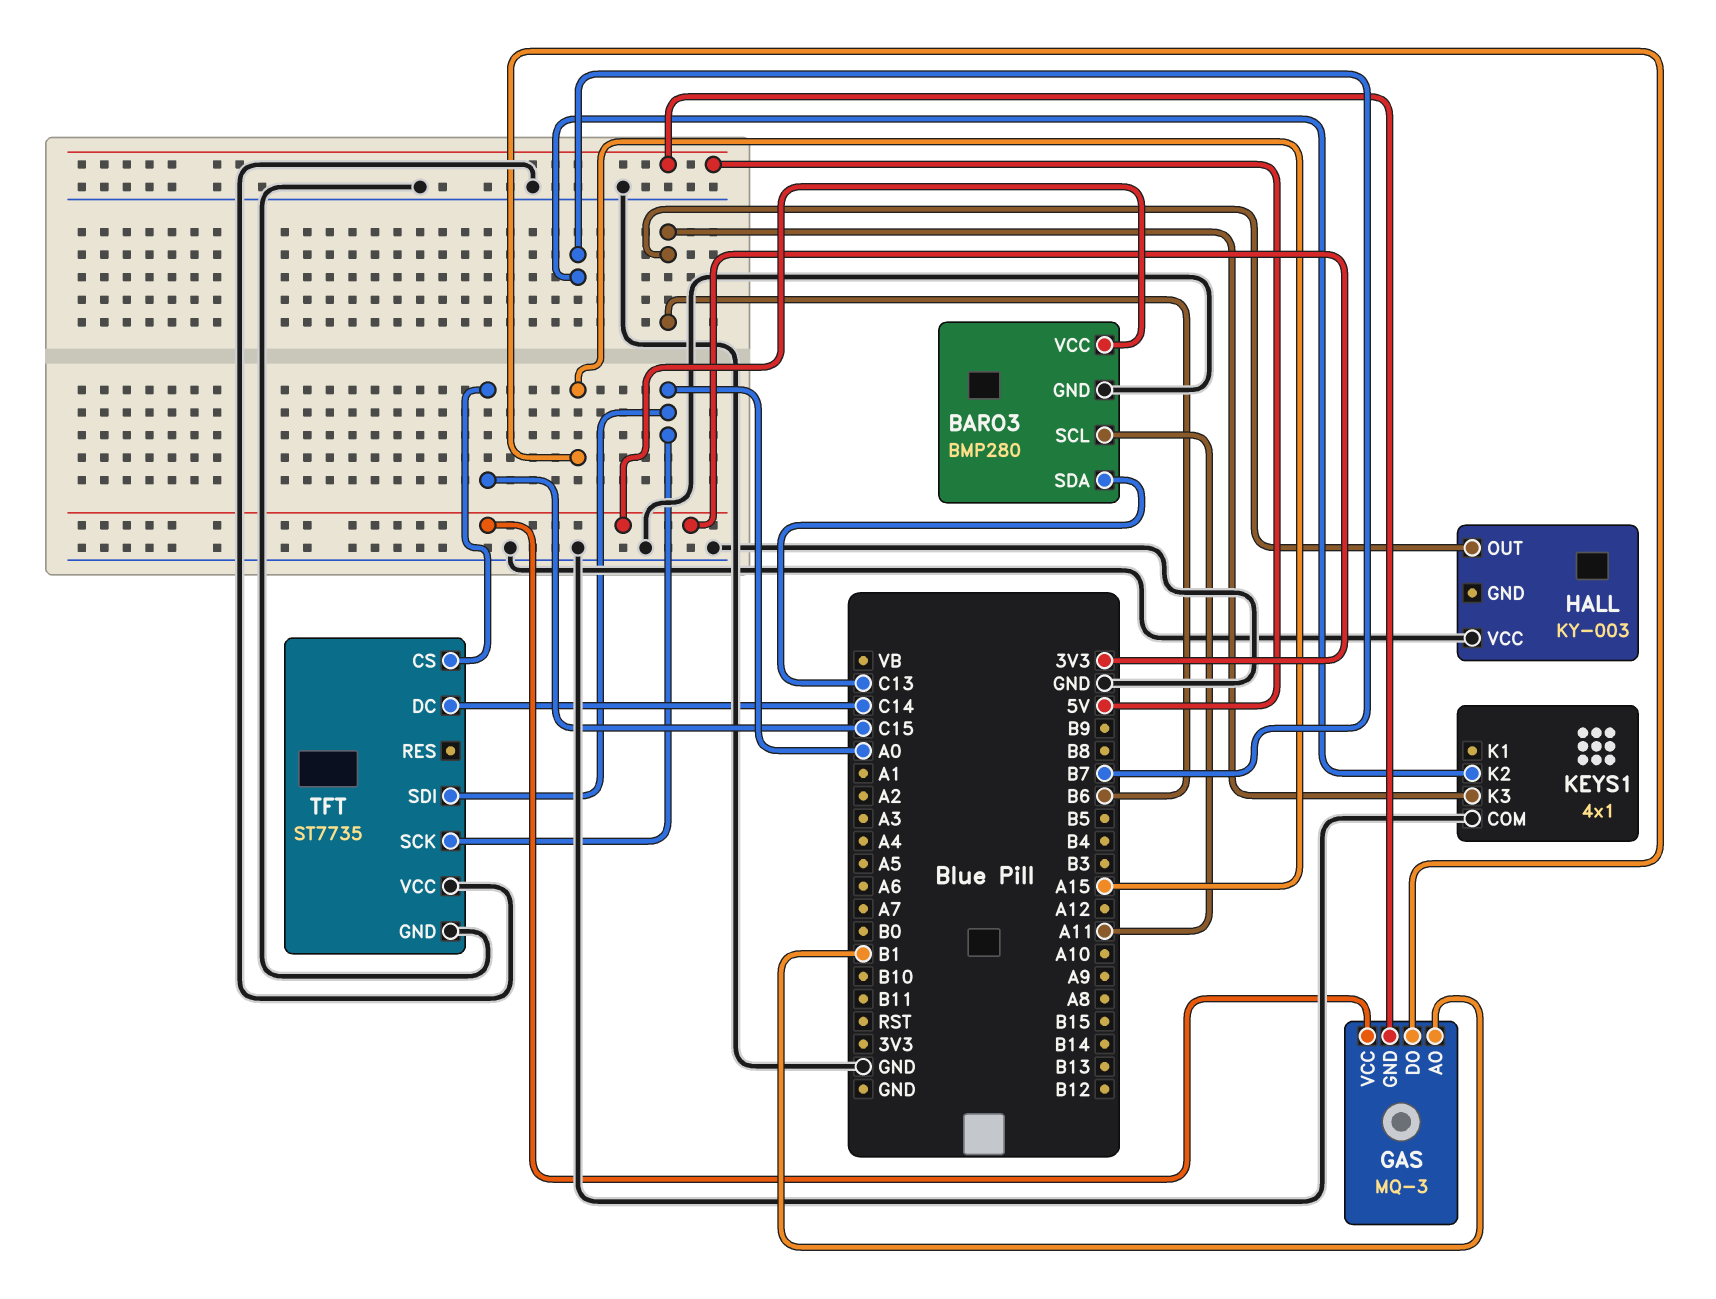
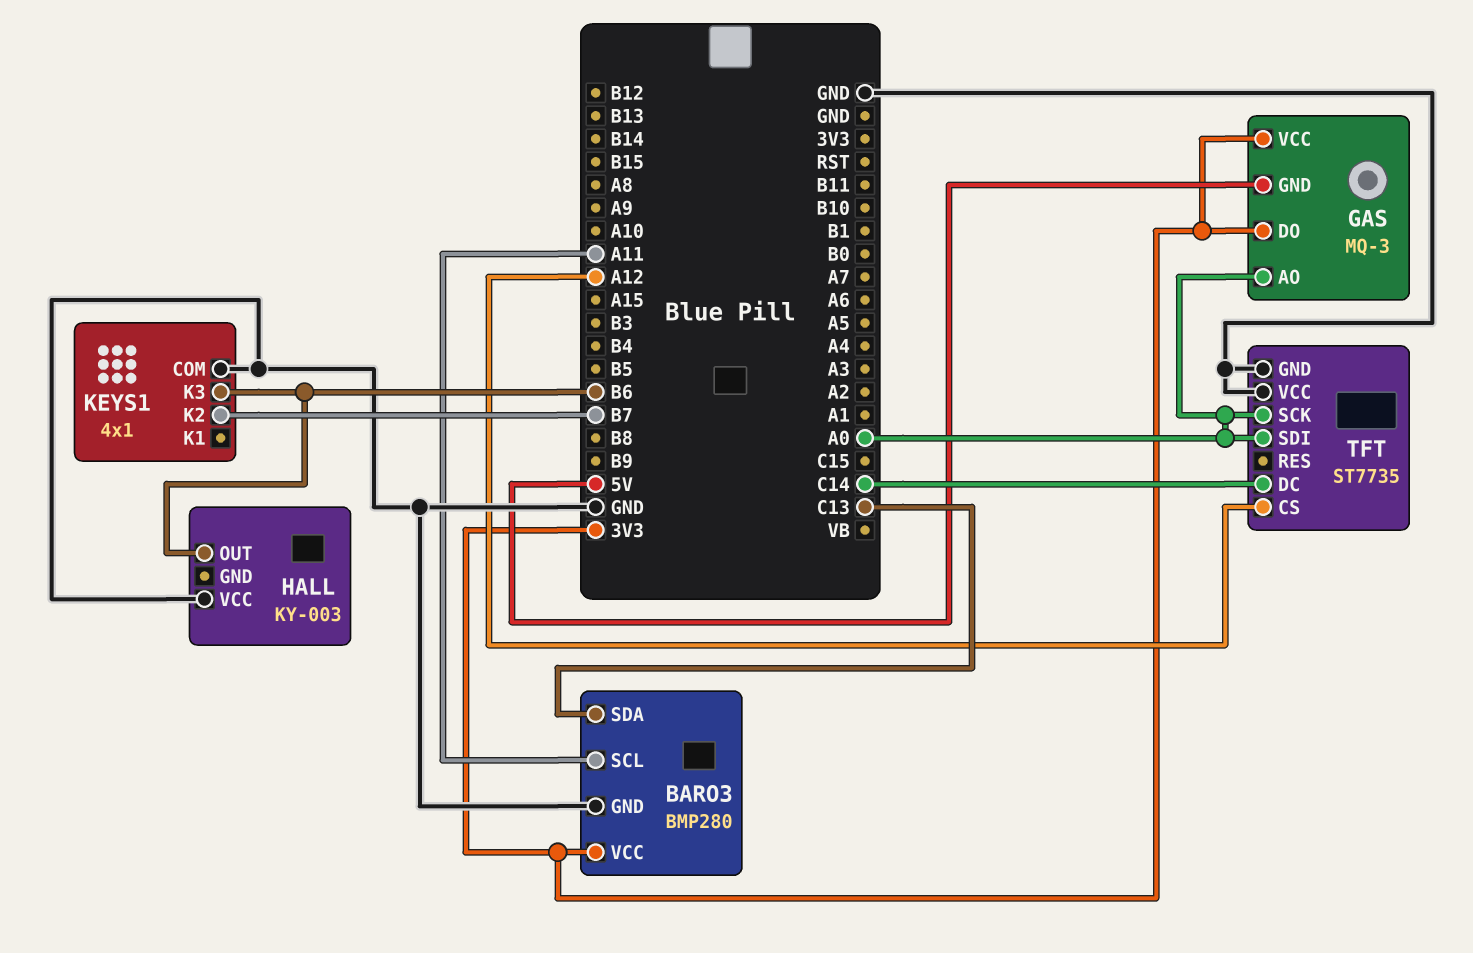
GAS pin AO: B1 -> A0
GAS pin DO: A15 -> 3V3
TFT pin CS: C15 -> A12

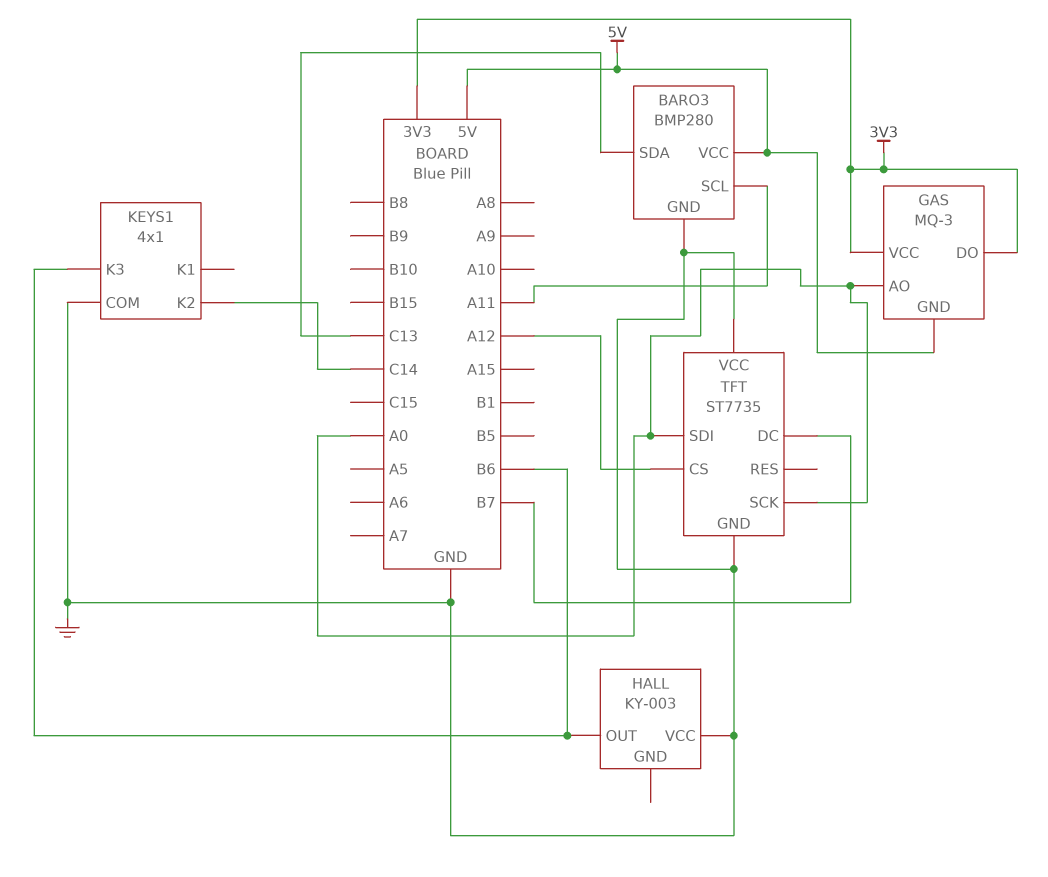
BARO3 pin VCC: 3V3 -> 5V
KEYS1 pin K2: B7 -> C14
TFT pin DC: C14 -> B7

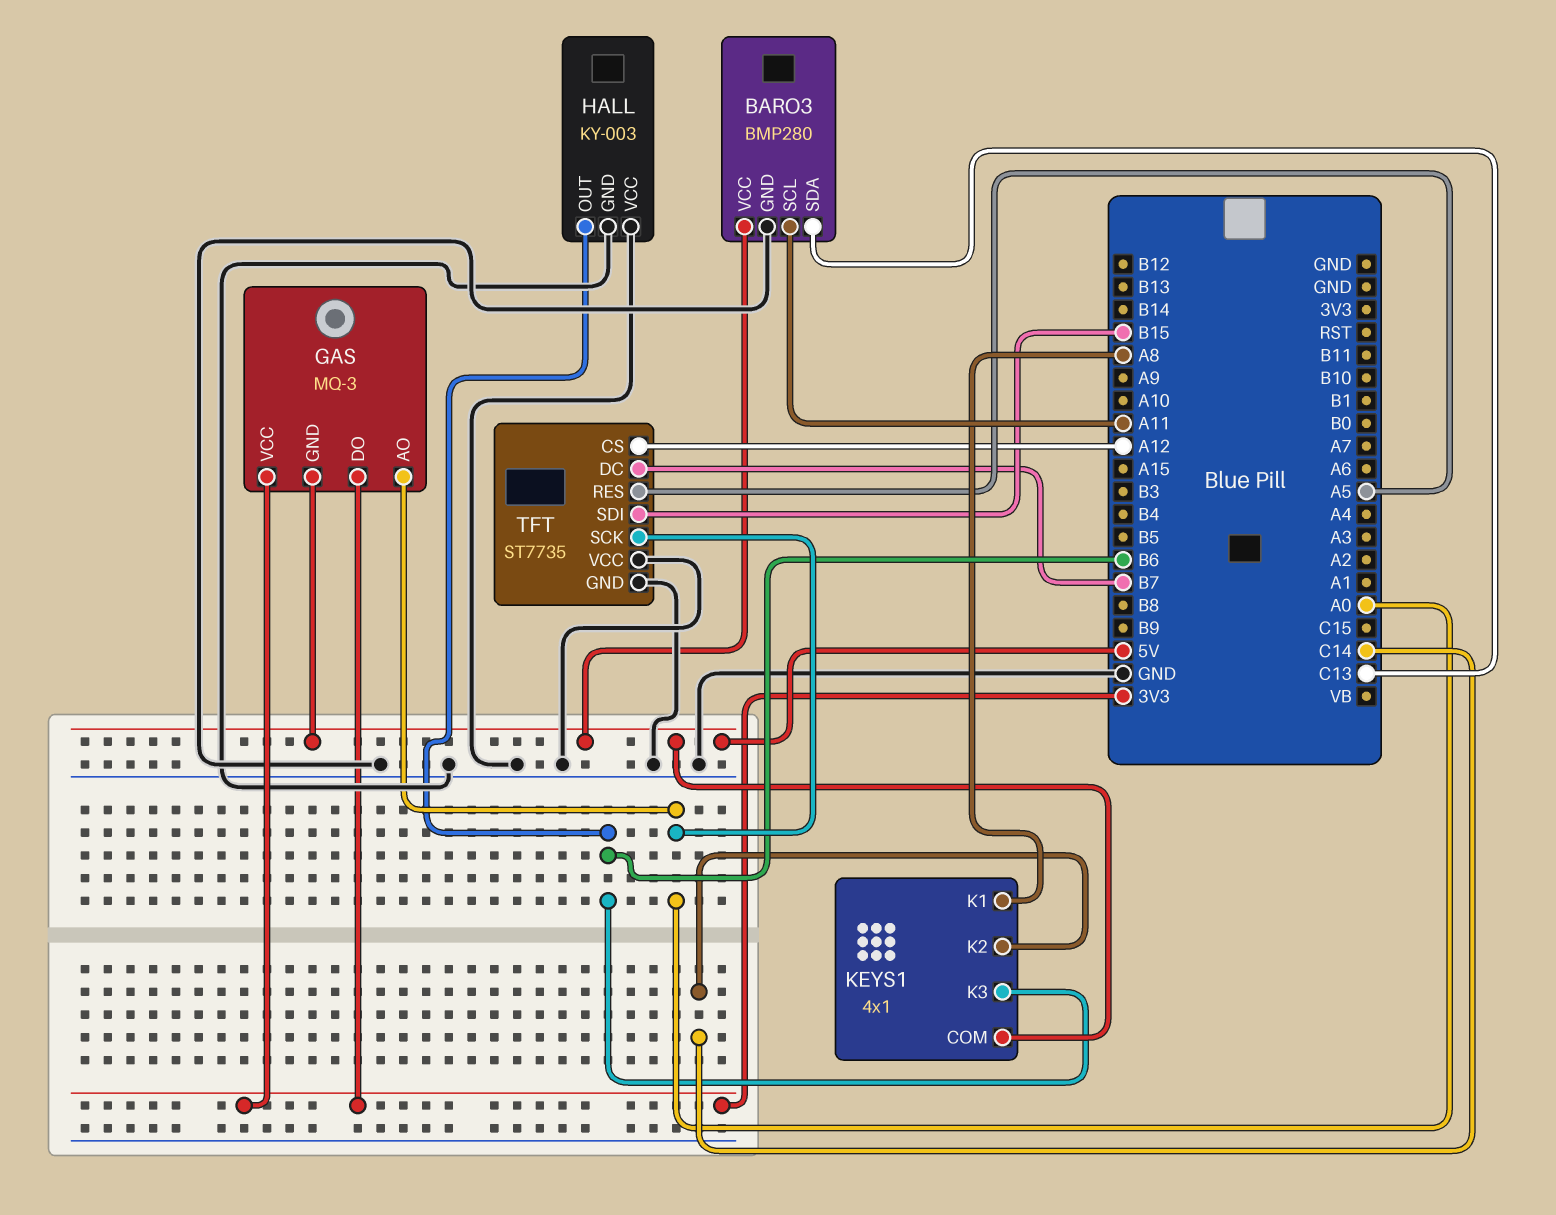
HALL pin GND: none -> GND
KEYS1 pin COM: GND -> 5V
KEYS1 pin K1: none -> A8
TFT pin RES: none -> A5
TFT pin SDI: A0 -> B15

